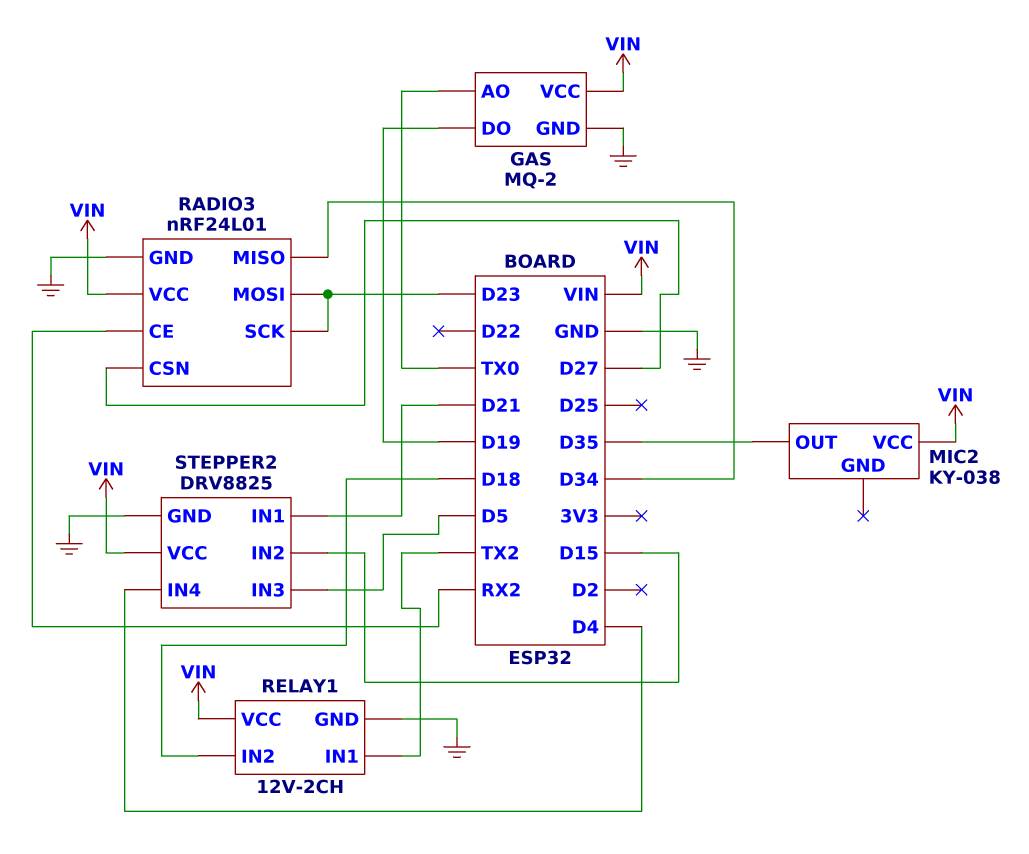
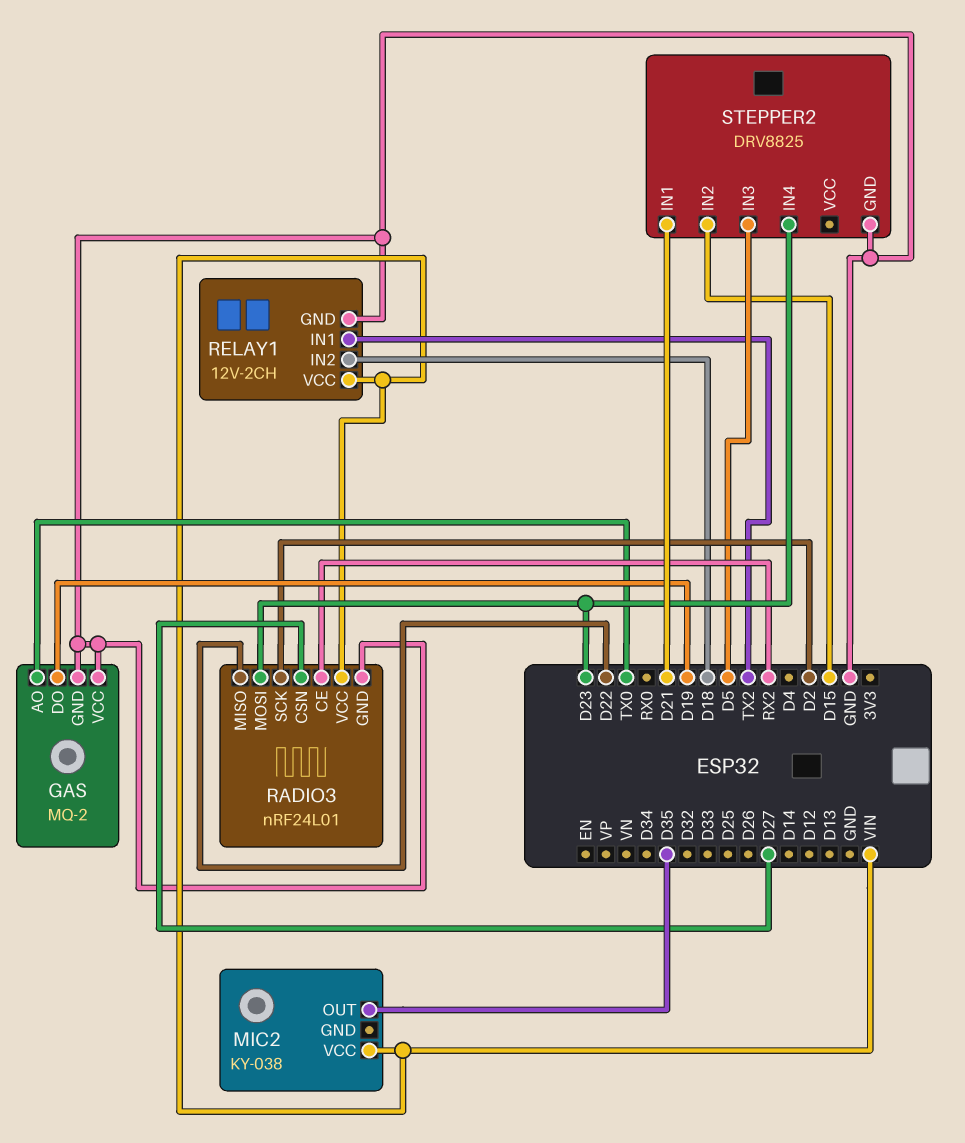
GAS pin VCC: VIN -> GND
RADIO3 pin MISO: D34 -> D22
RADIO3 pin SCK: D23 -> D2
STEPPER2 pin IN4: D4 -> D23
STEPPER2 pin VCC: VIN -> none

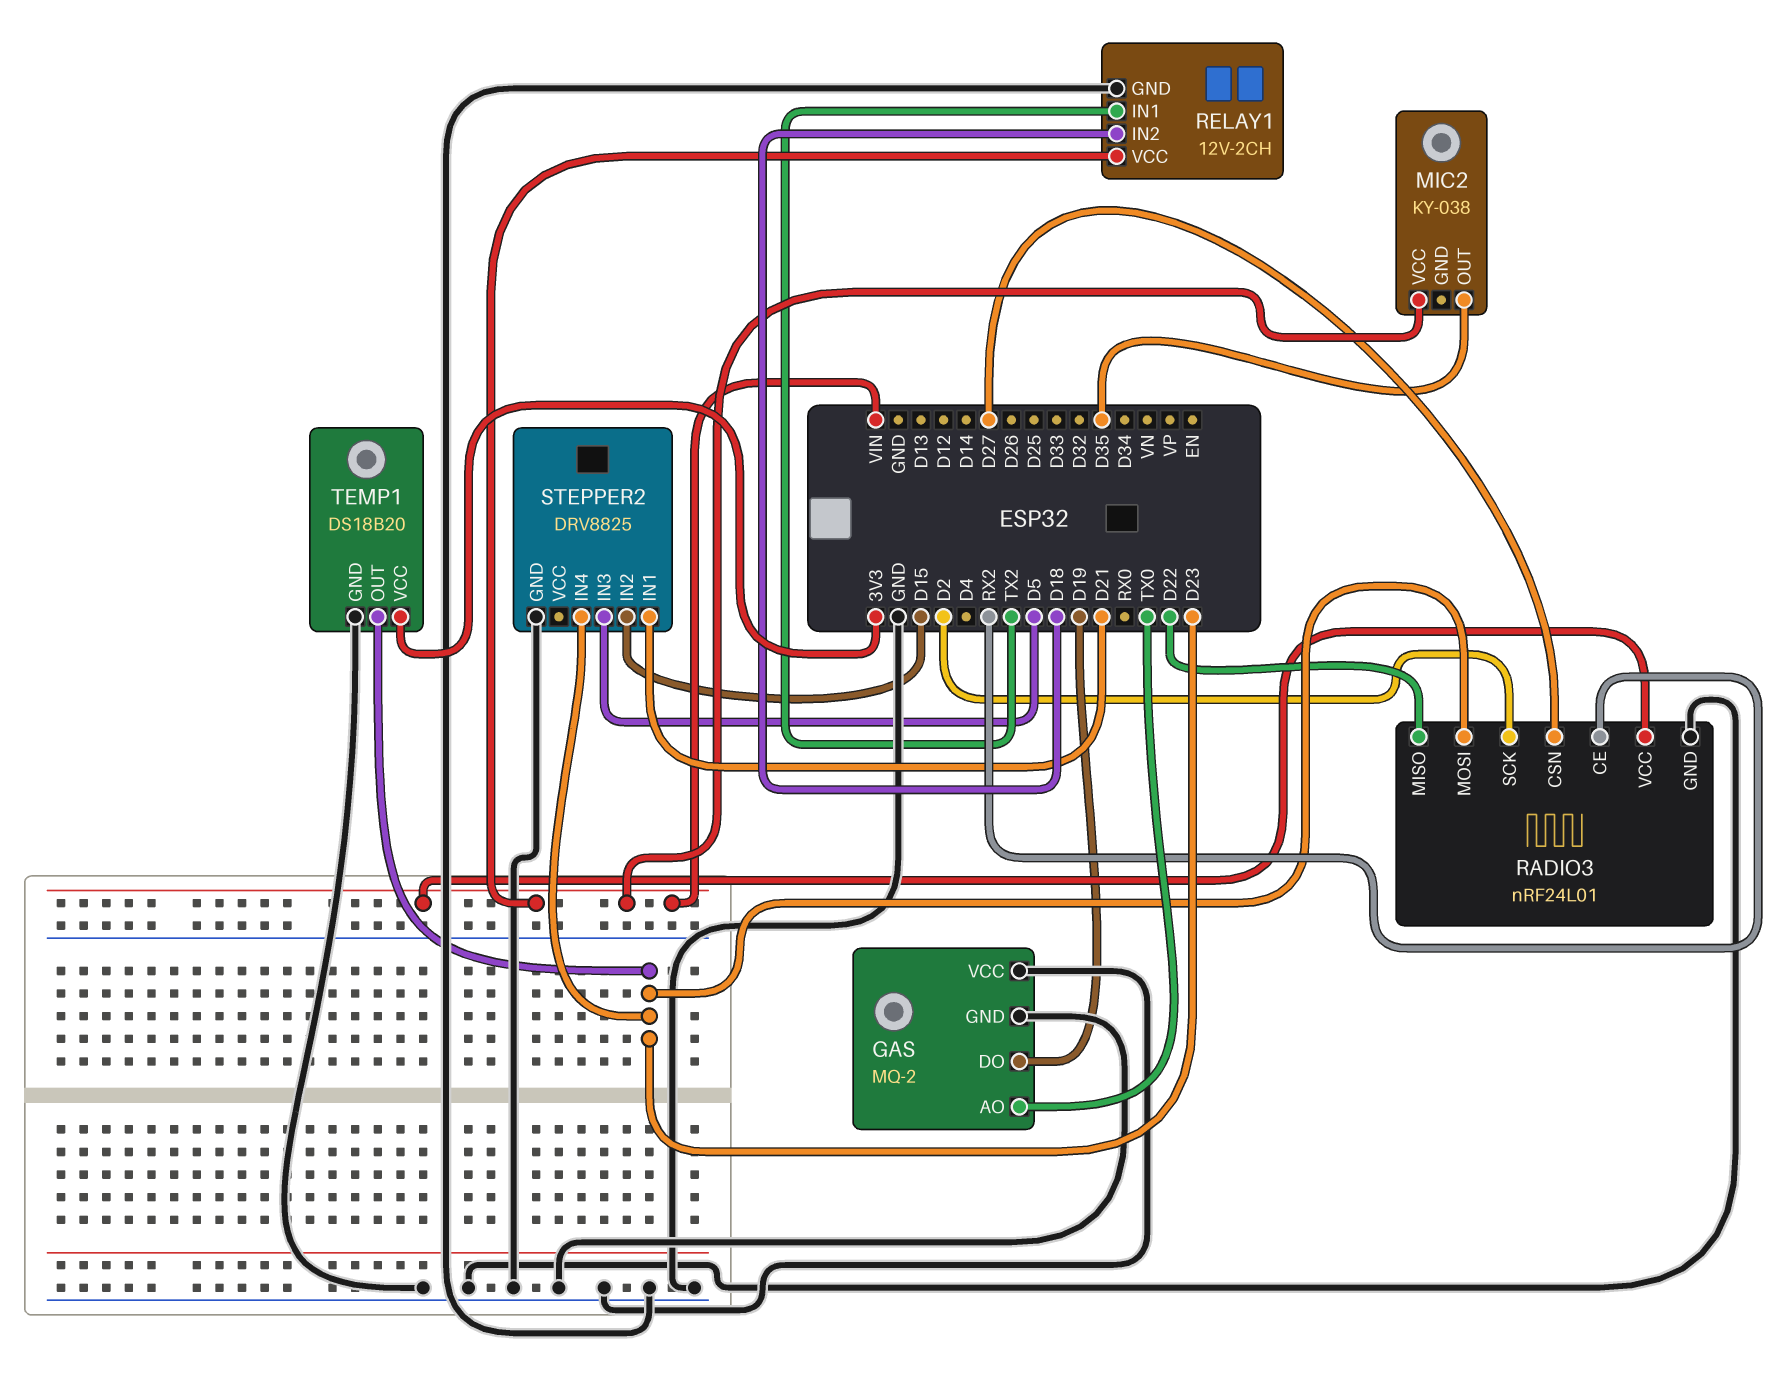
TEMP1: none -> DS18B20
TEMP1 pin GND: none -> GND
TEMP1 pin OUT: none -> D23
TEMP1 pin VCC: none -> 3V3

